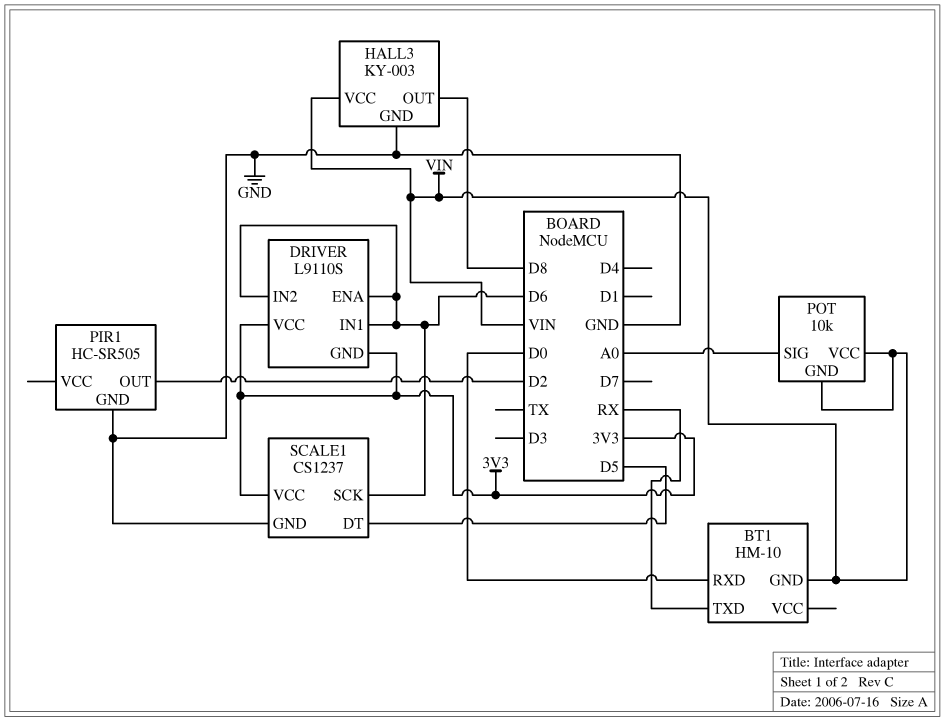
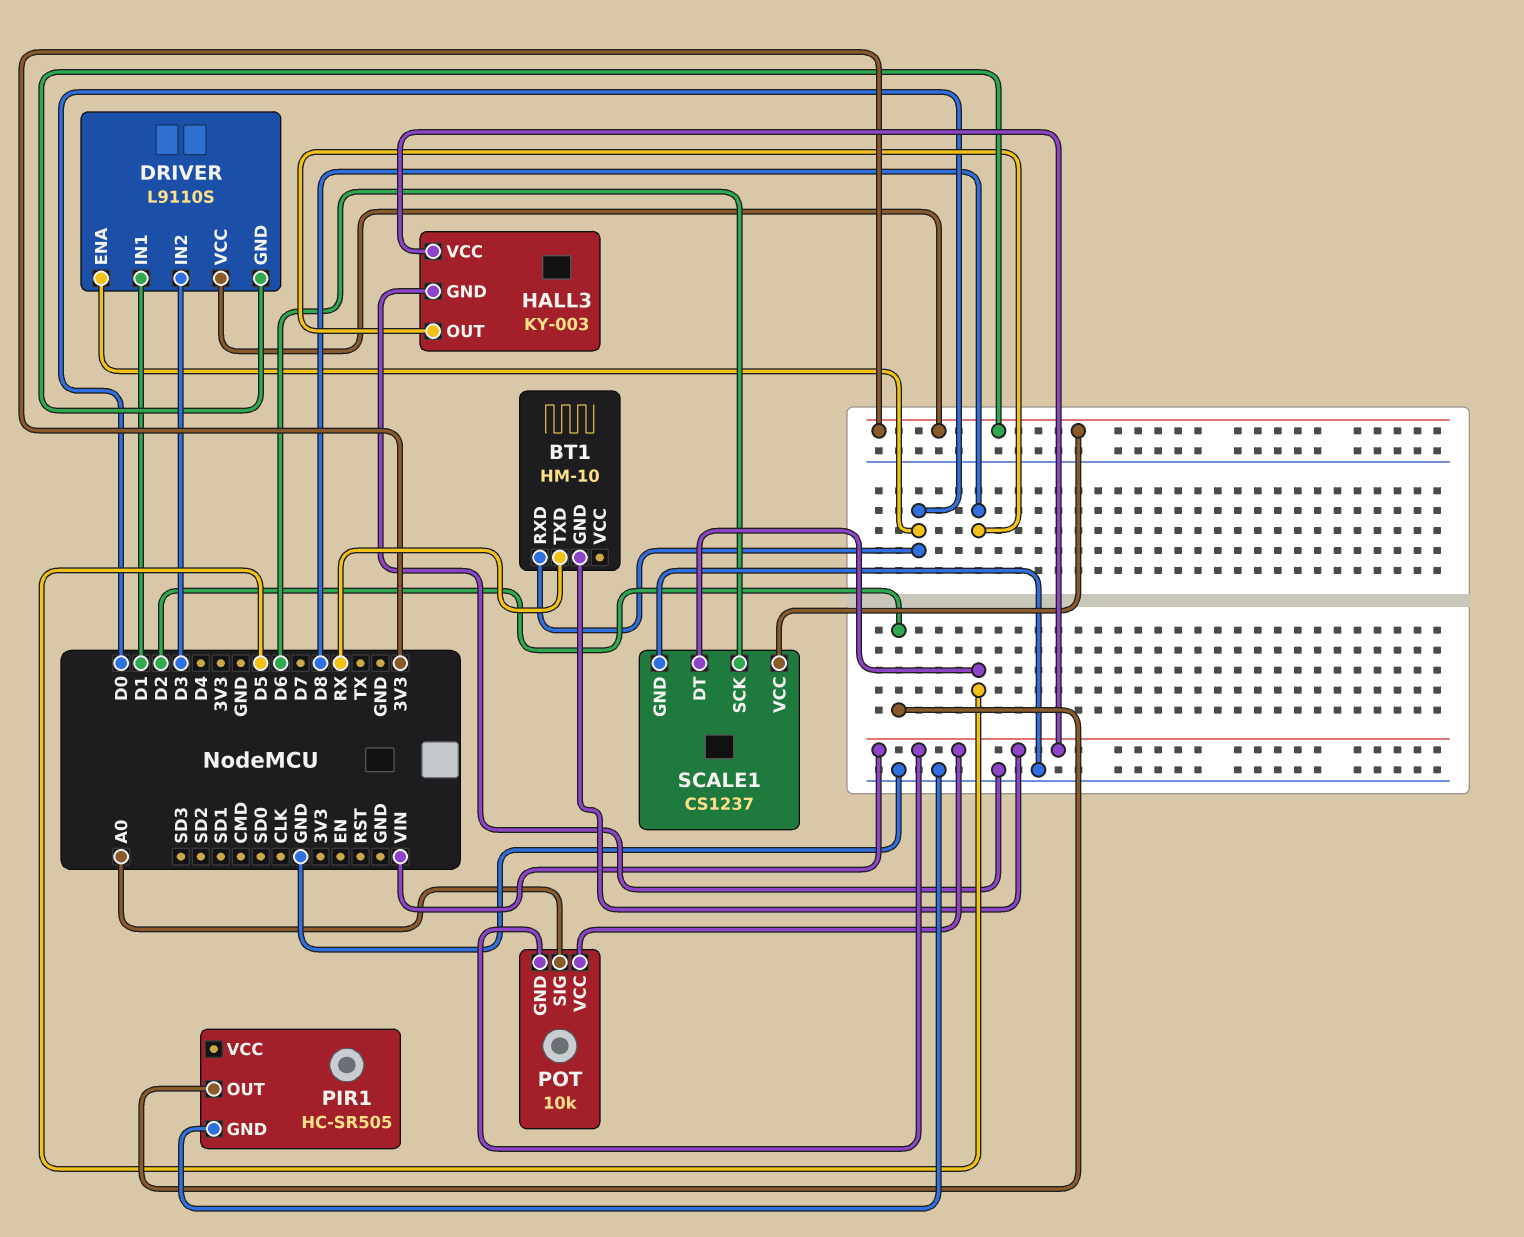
DRIVER pin ENA: D6 -> D0
DRIVER pin IN1: D6 -> D1
DRIVER pin IN2: D6 -> D3

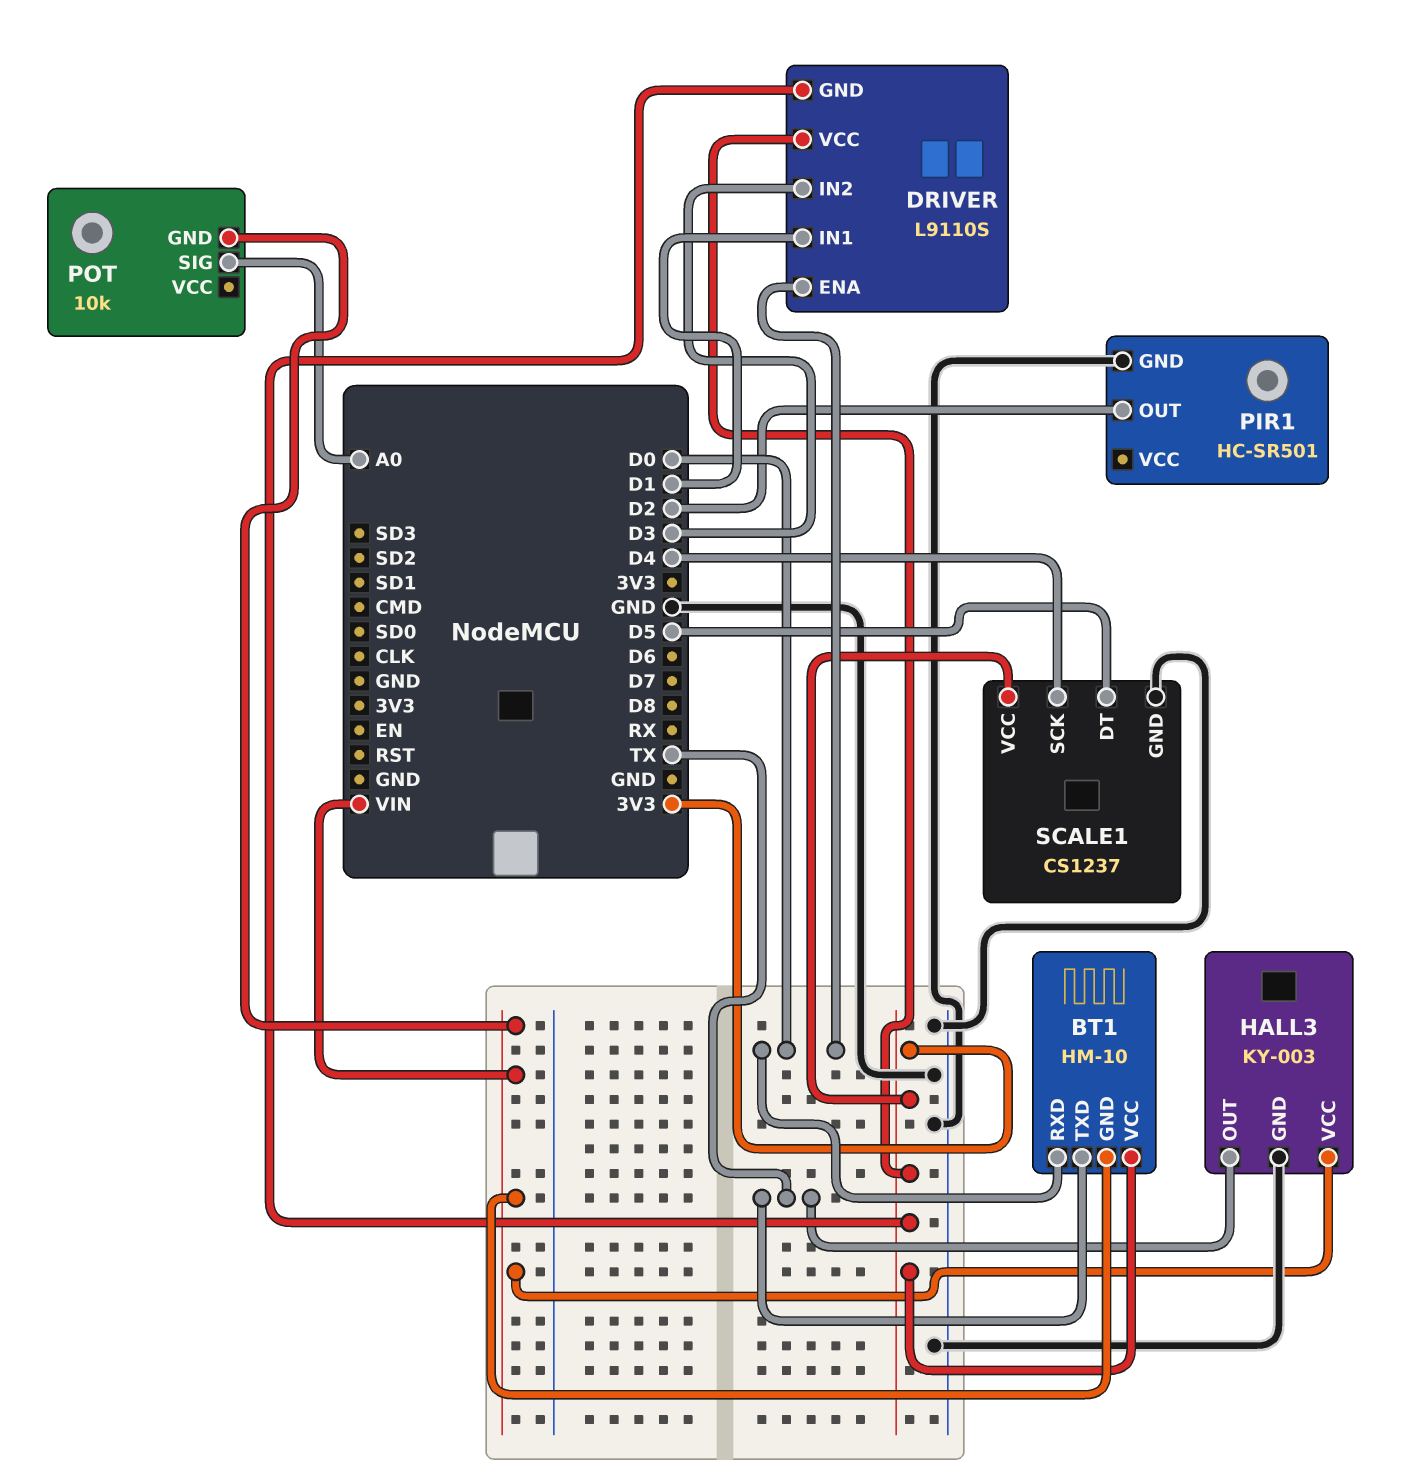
BT1 pin TXD: RX -> TX
BT1 pin VCC: none -> 3V3
HALL3 pin OUT: D8 -> TX
PIR1: HC-SR505 -> HC-SR501
POT pin VCC: VIN -> none
SCALE1 pin SCK: D6 -> D4

